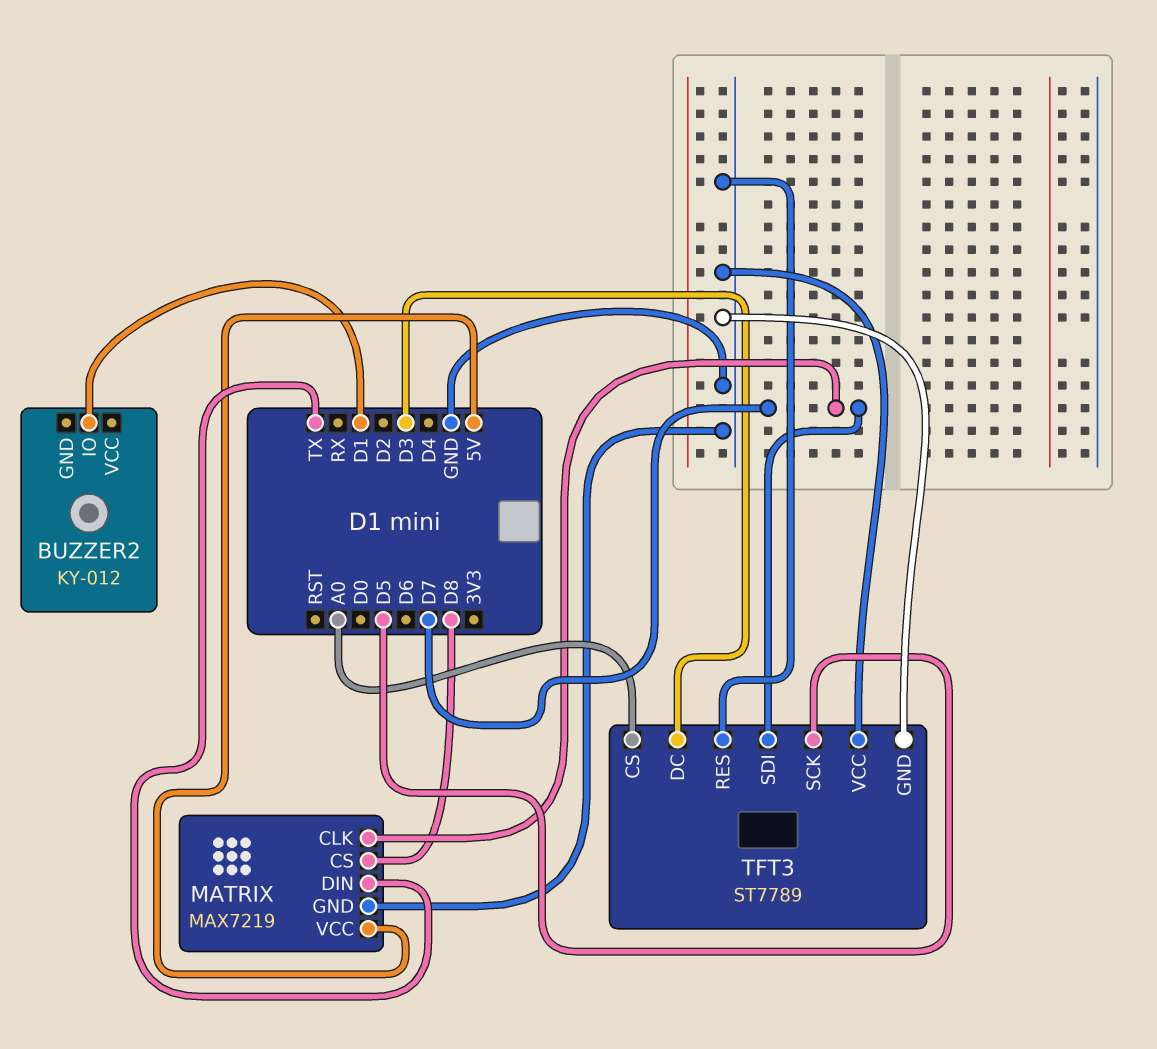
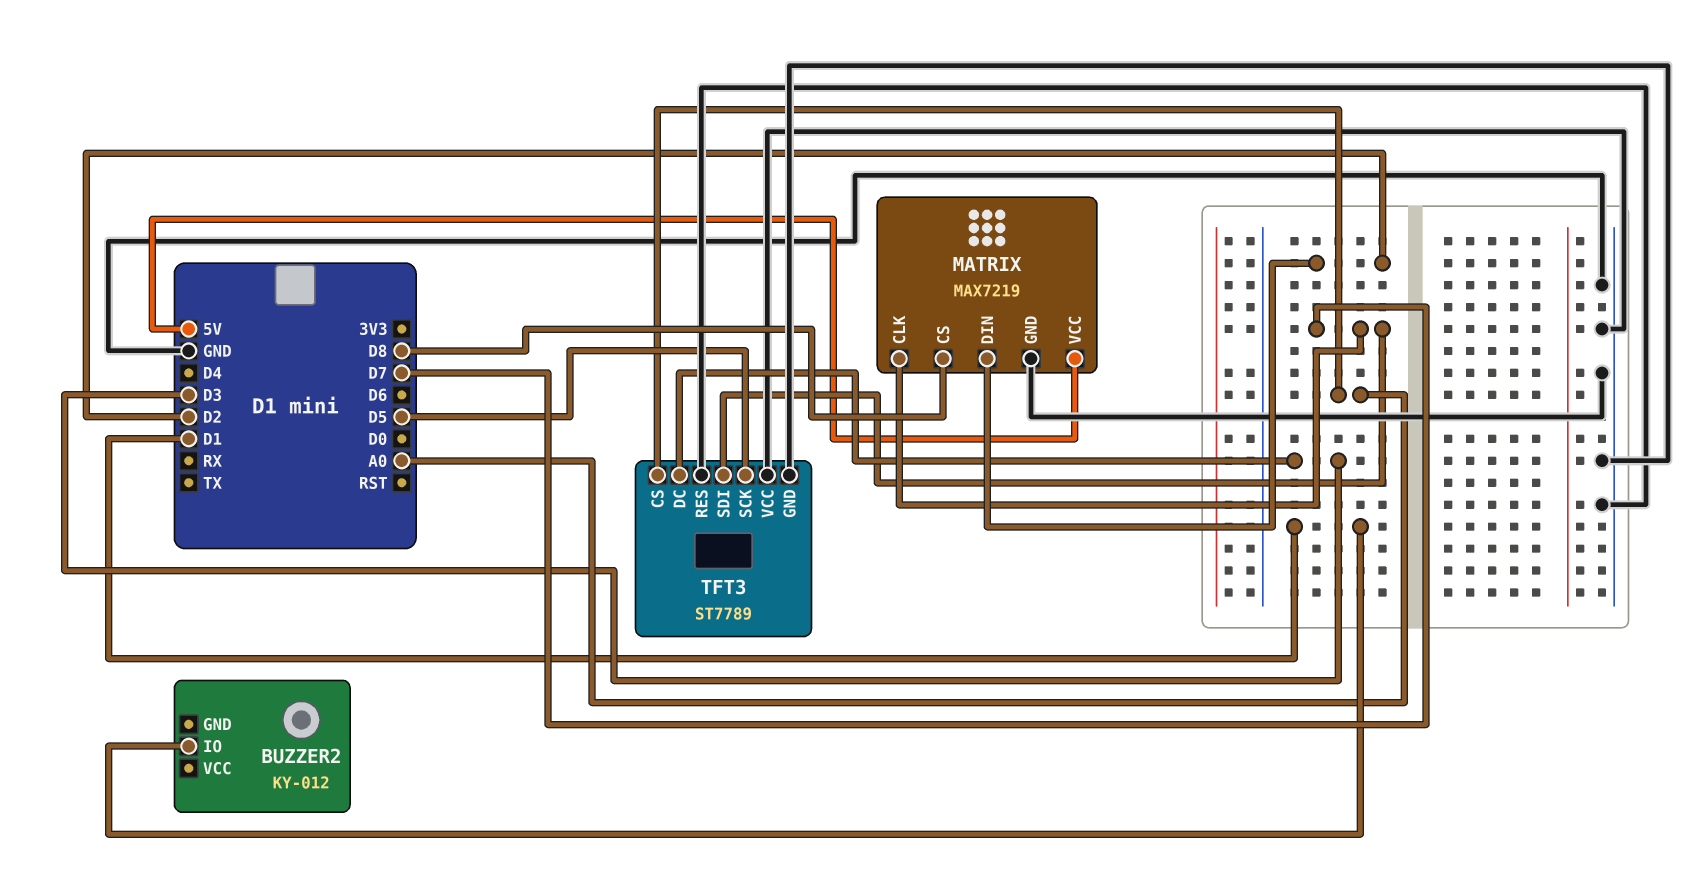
MATRIX pin DIN: TX -> D2

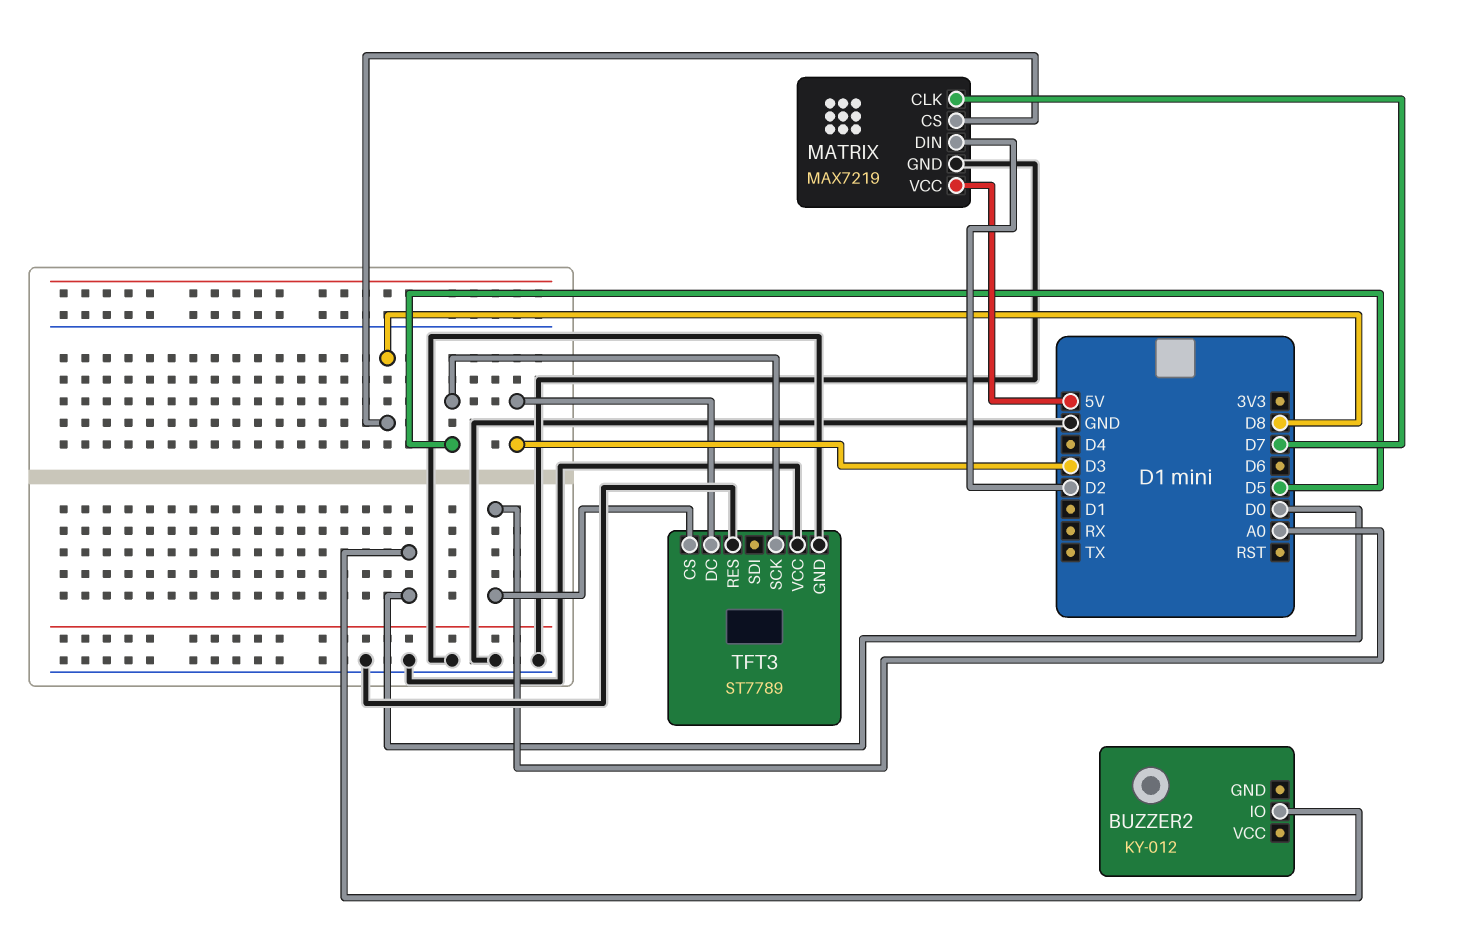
BUZZER2 pin IO: D1 -> D0
TFT3 pin SDI: D7 -> none

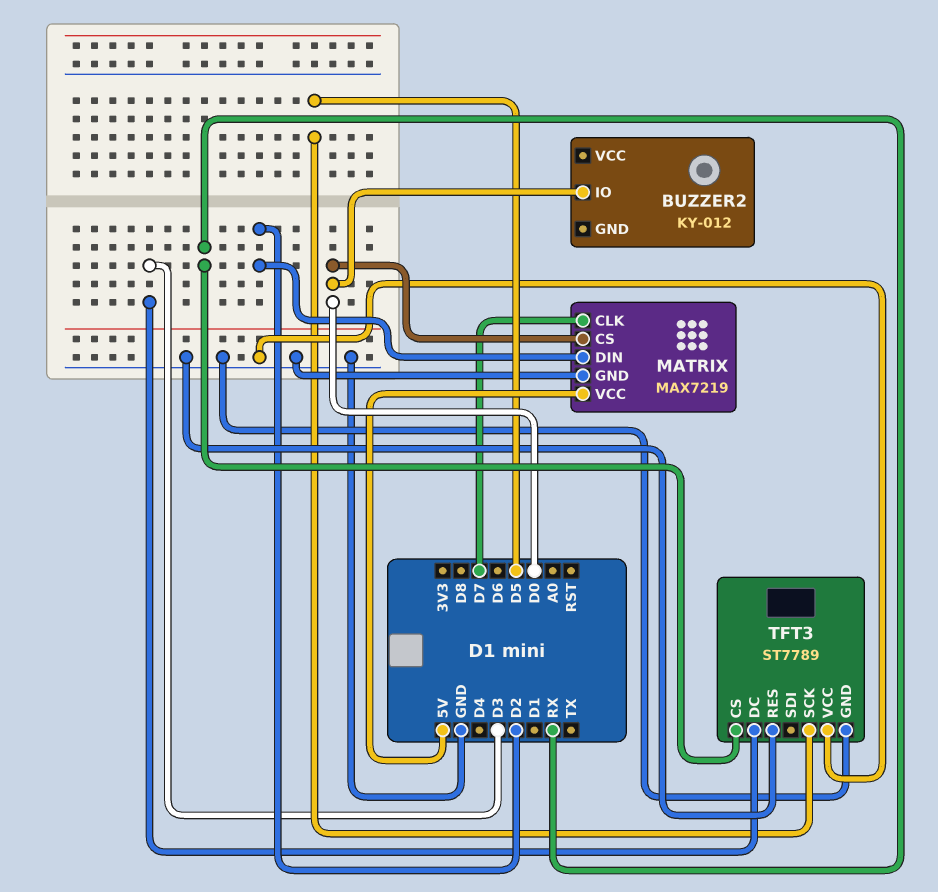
MATRIX pin CS: D8 -> D0
TFT3 pin CS: A0 -> RX

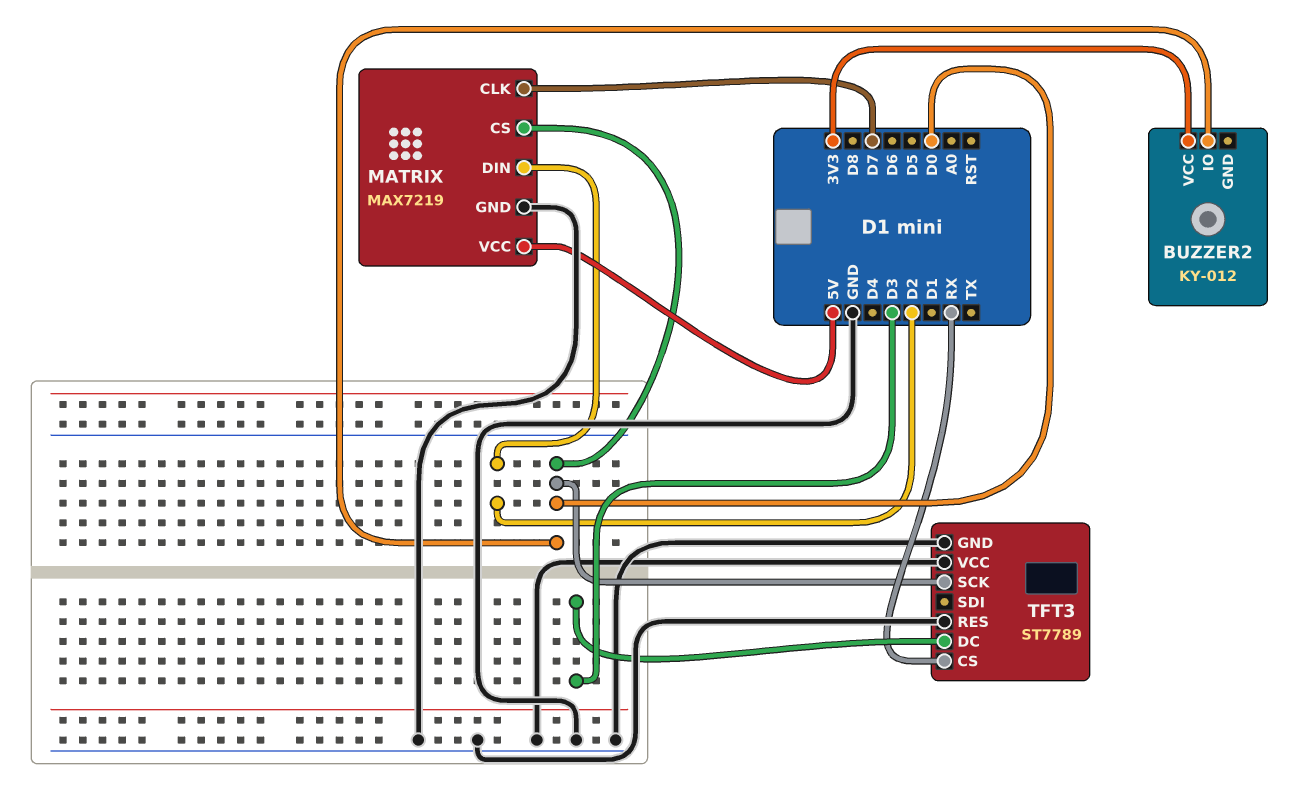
BUZZER2 pin VCC: none -> 3V3
TFT3 pin SCK: D5 -> D0

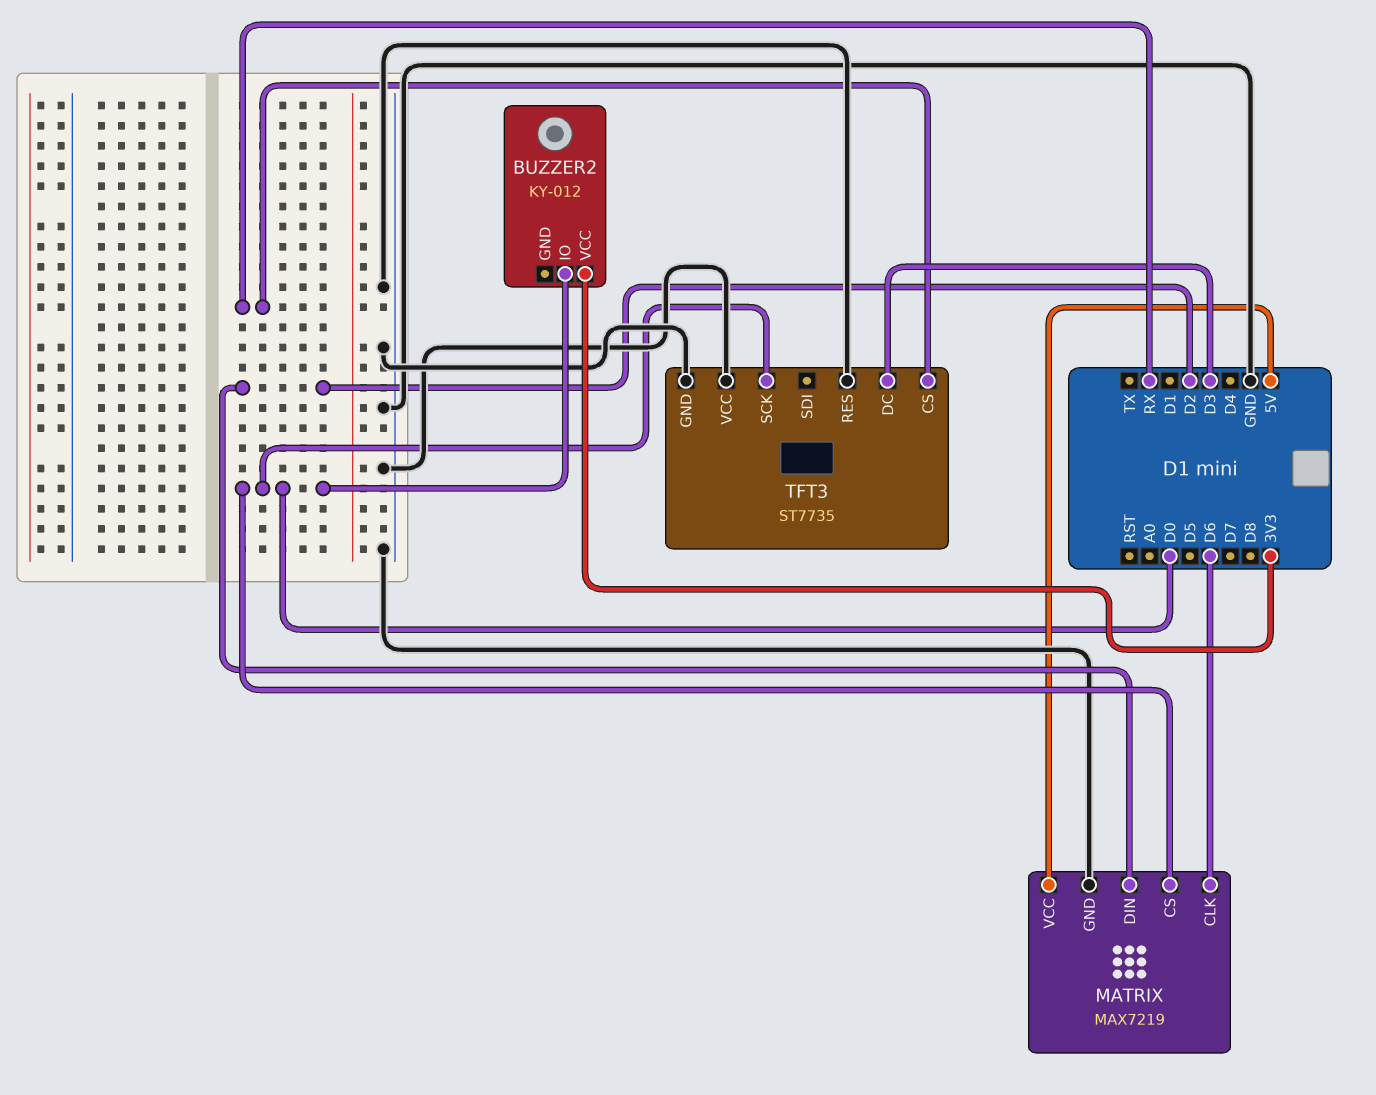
MATRIX pin CLK: D7 -> D6
TFT3: ST7789 -> ST7735

